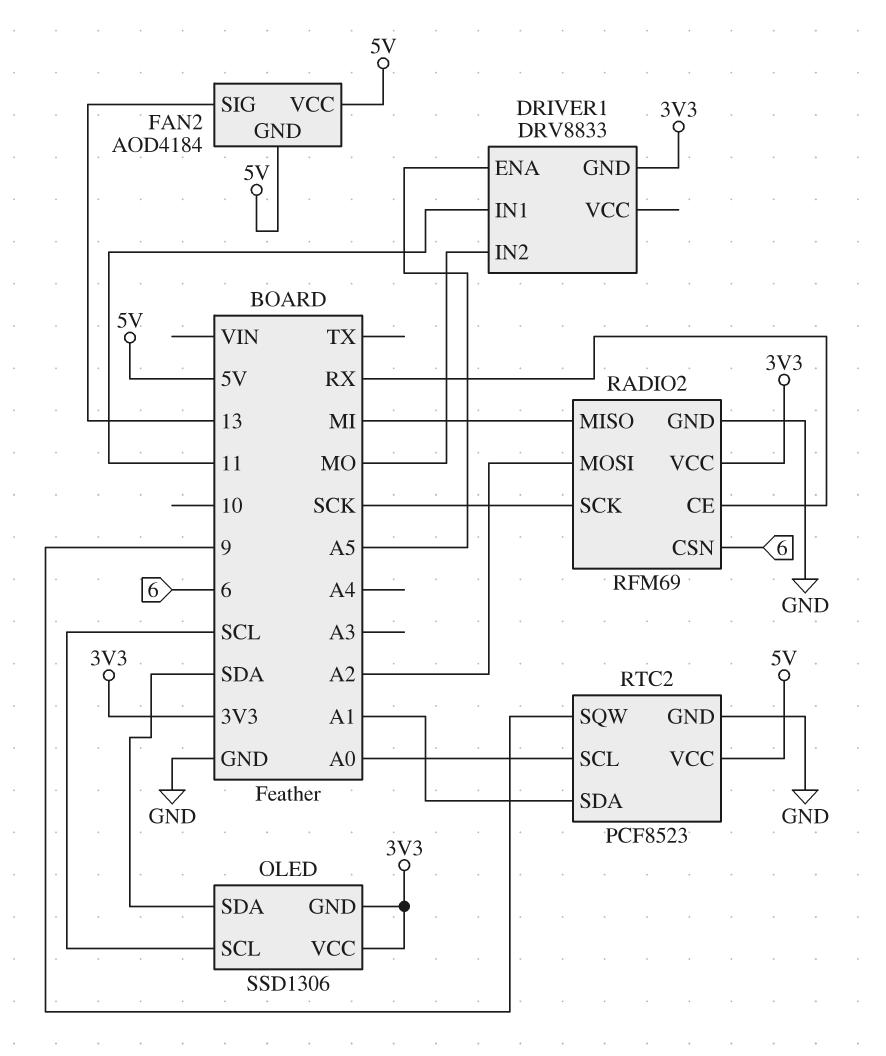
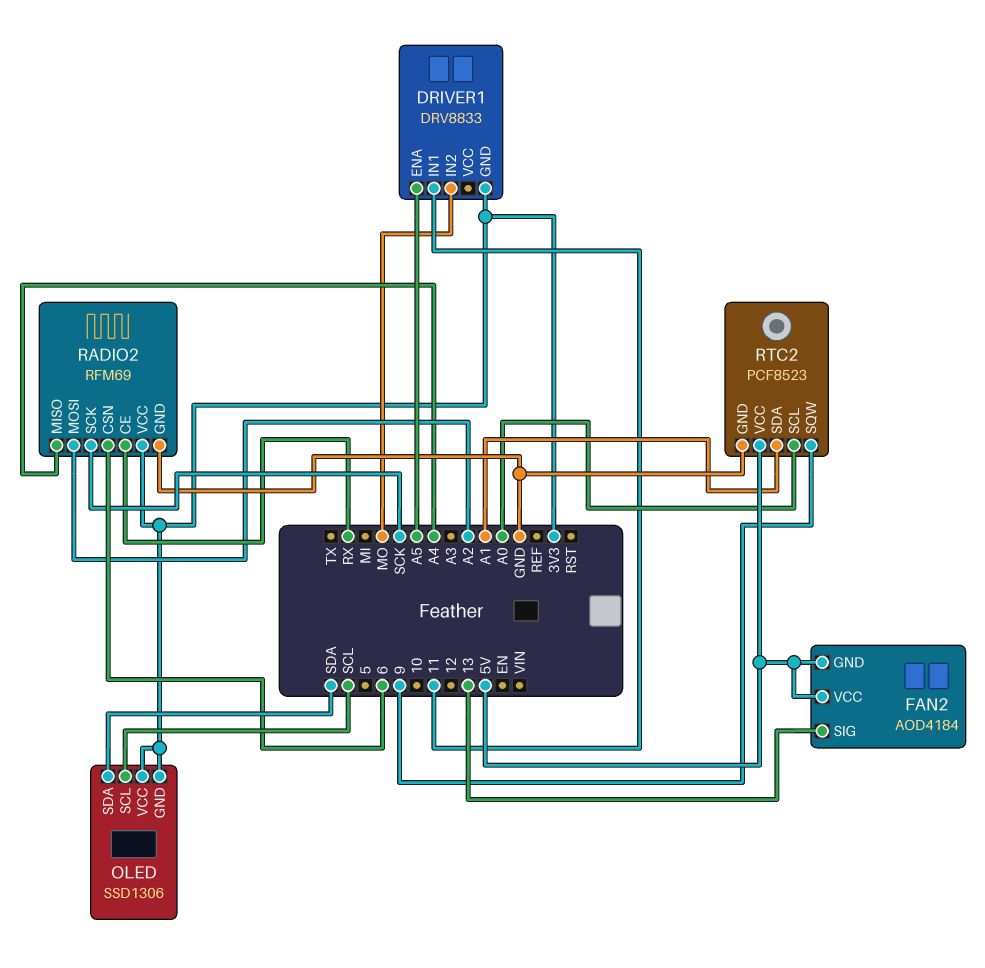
RADIO2 pin MISO: MI -> A4

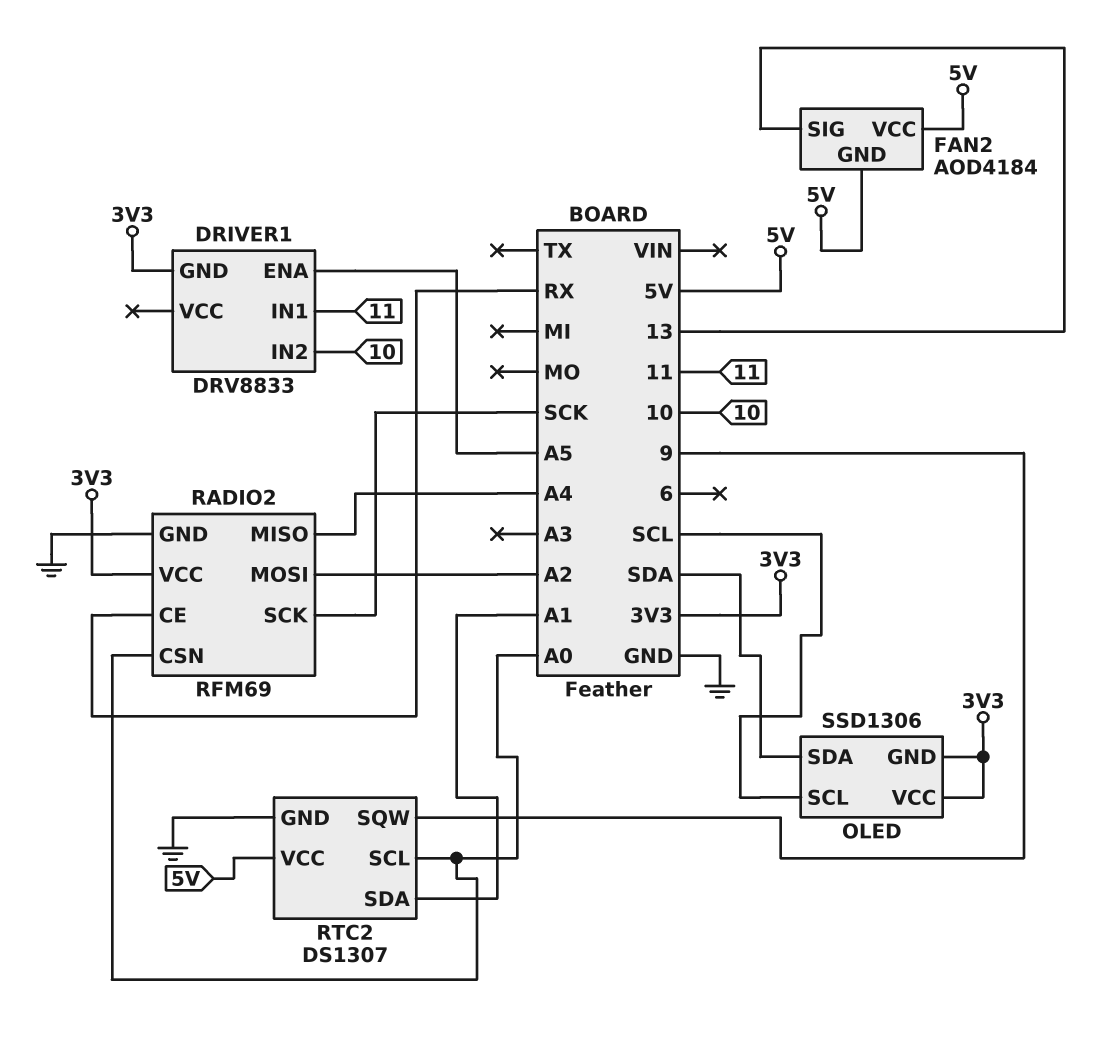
DRIVER1 pin IN2: MO -> 10
RADIO2 pin CSN: 6 -> A0
RTC2: PCF8523 -> DS1307

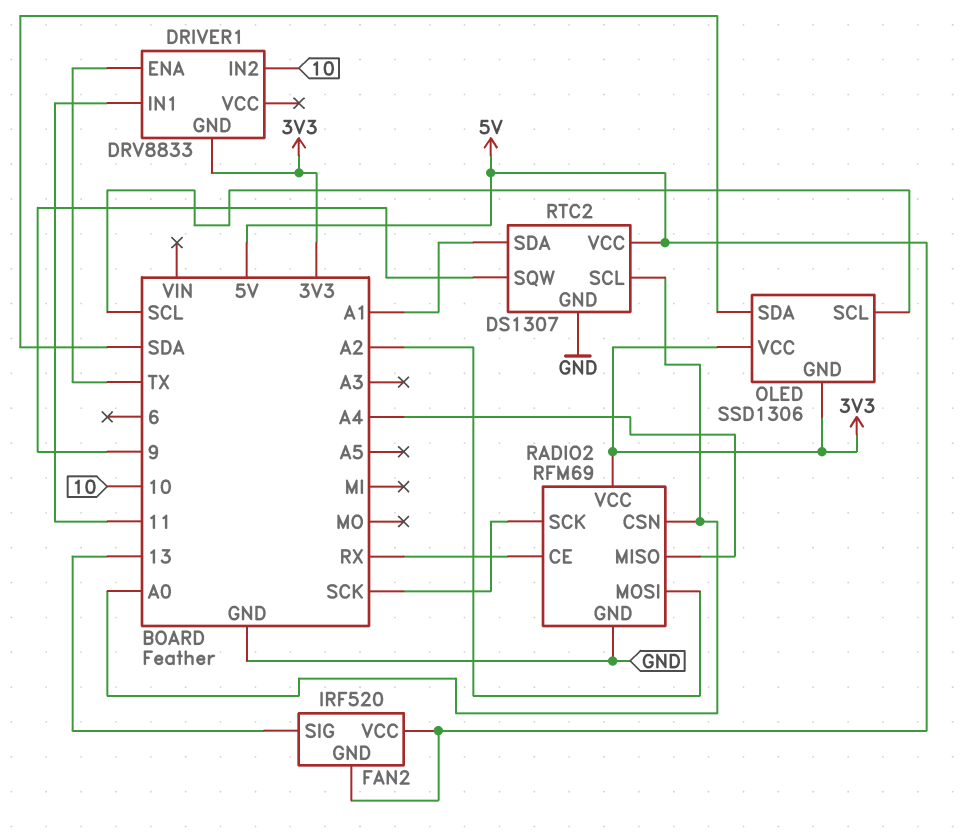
DRIVER1 pin ENA: A5 -> TX
FAN2: AOD4184 -> IRF520

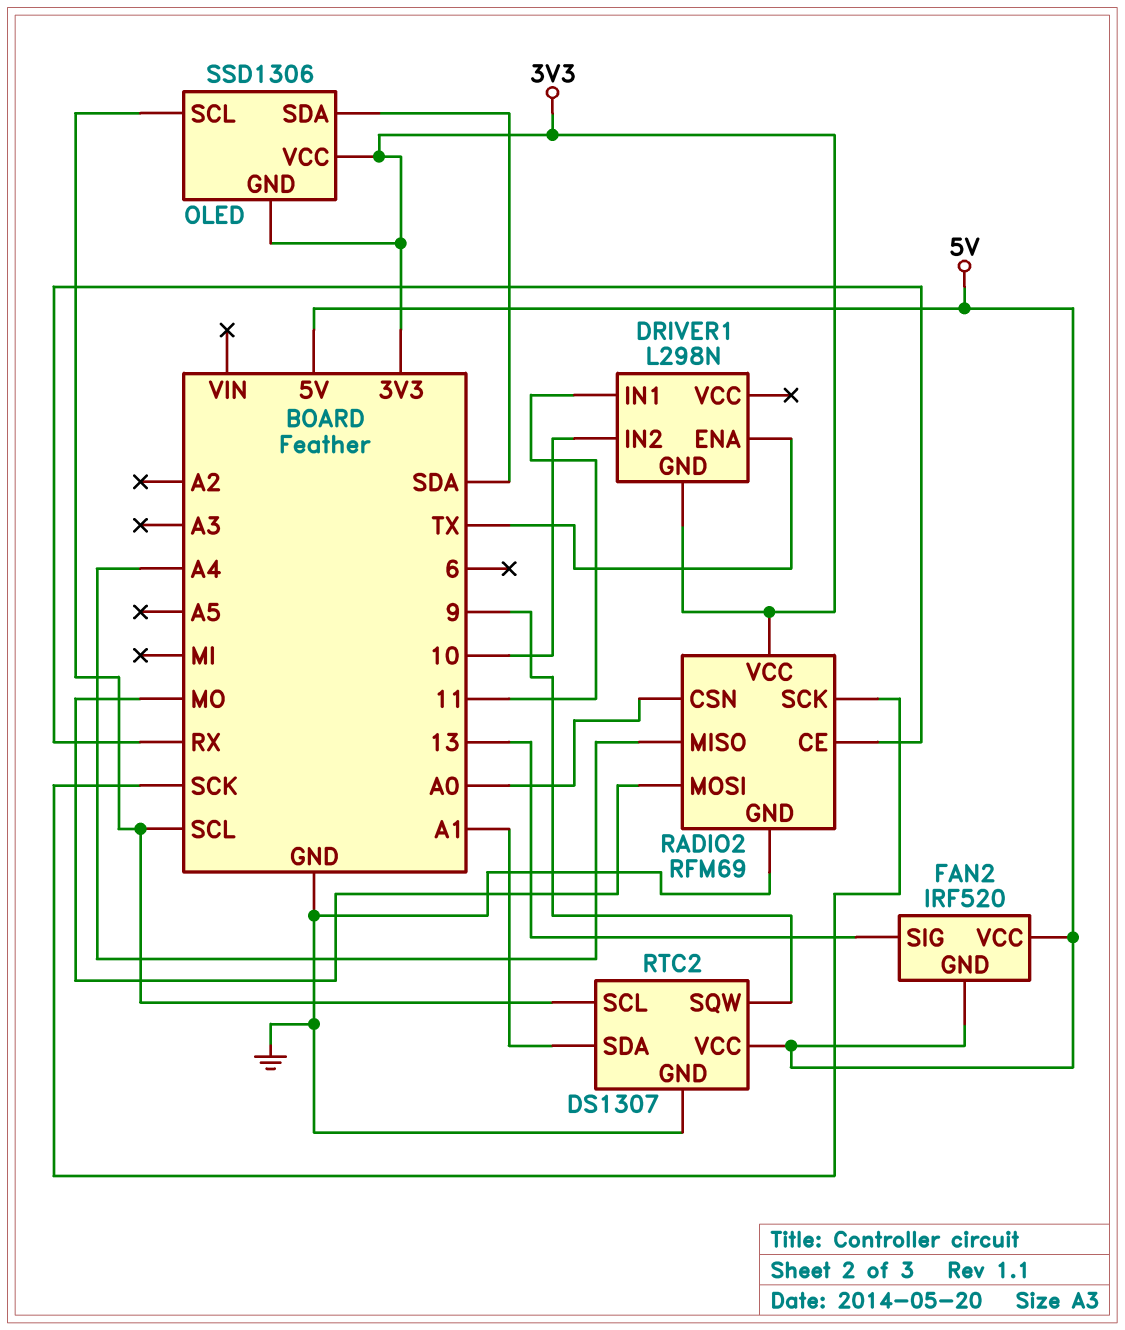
DRIVER1: DRV8833 -> L298N
RADIO2 pin MOSI: A2 -> MO
RTC2 pin SCL: A0 -> SCL

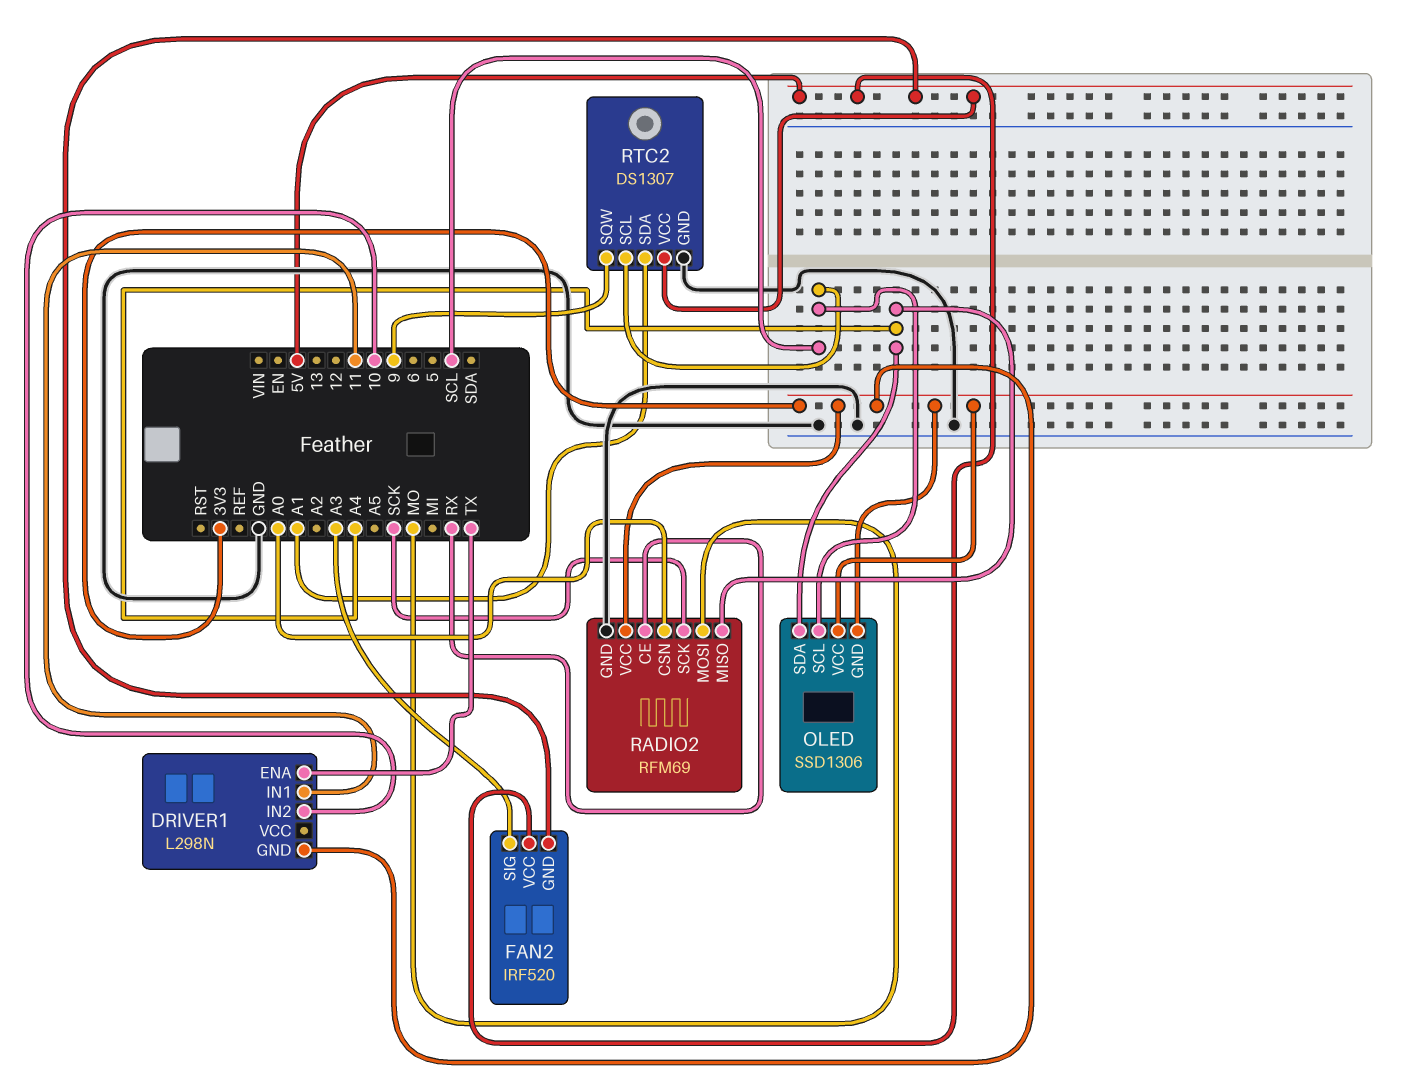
FAN2 pin SIG: 13 -> A3
OLED pin SDA: SDA -> A4

